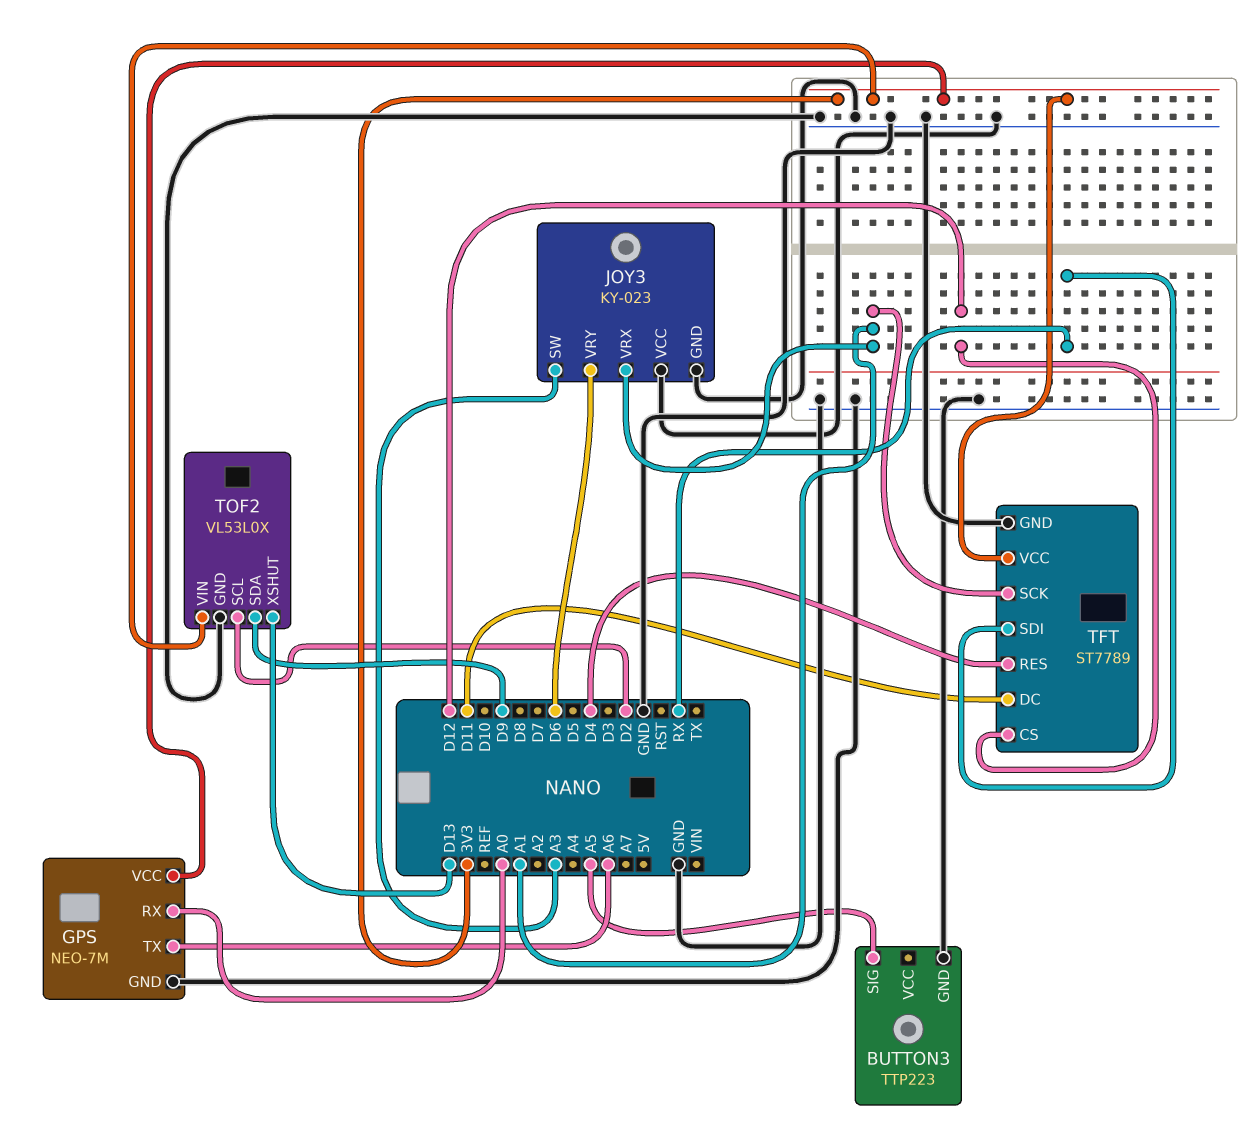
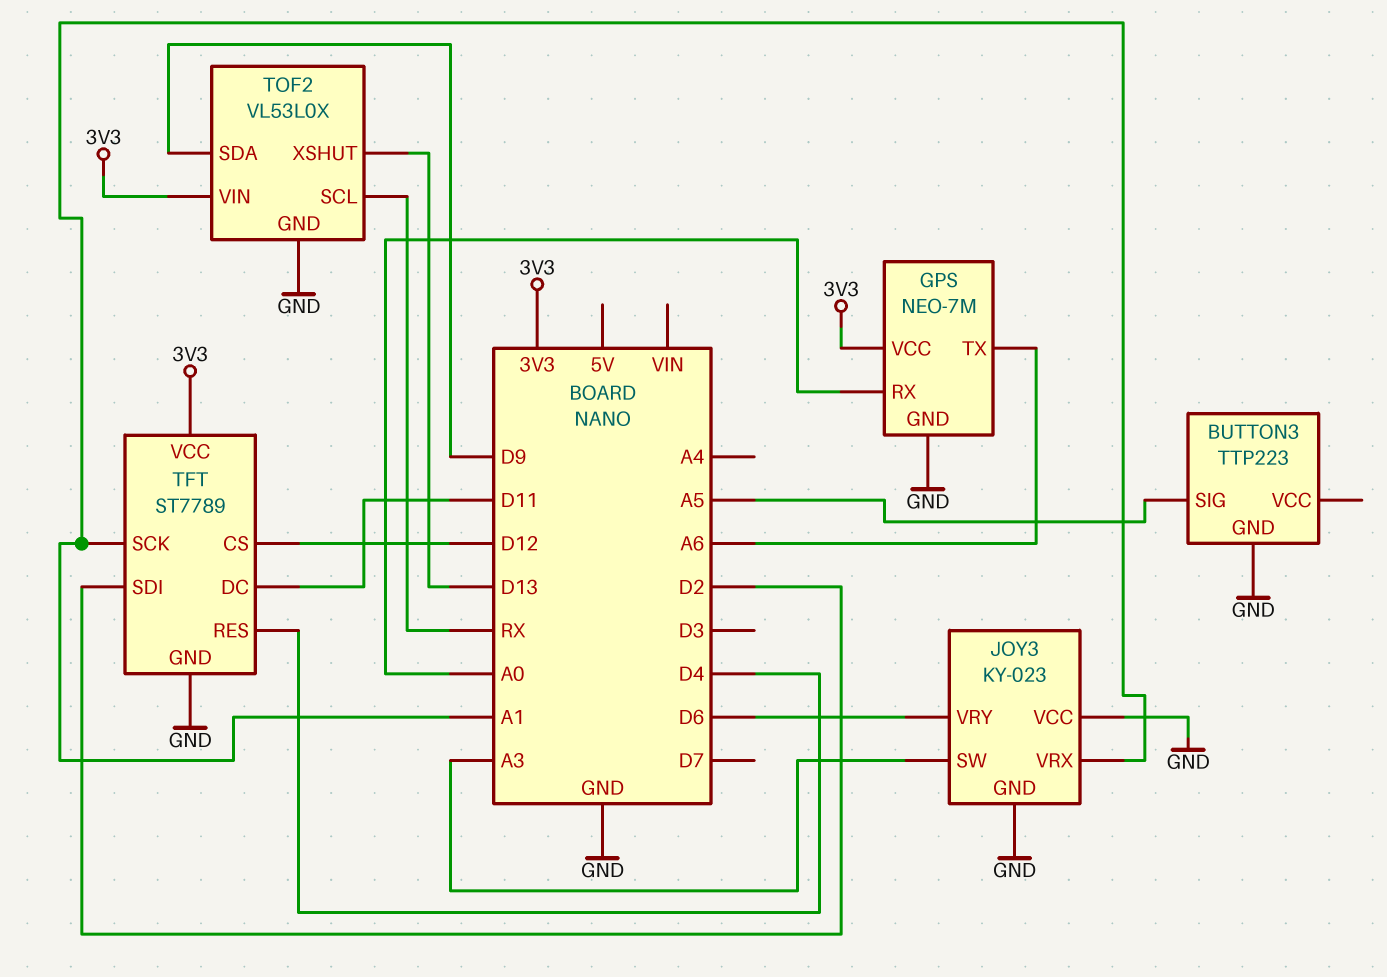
TFT pin SDI: RX -> D2
TOF2 pin SCL: D2 -> RX

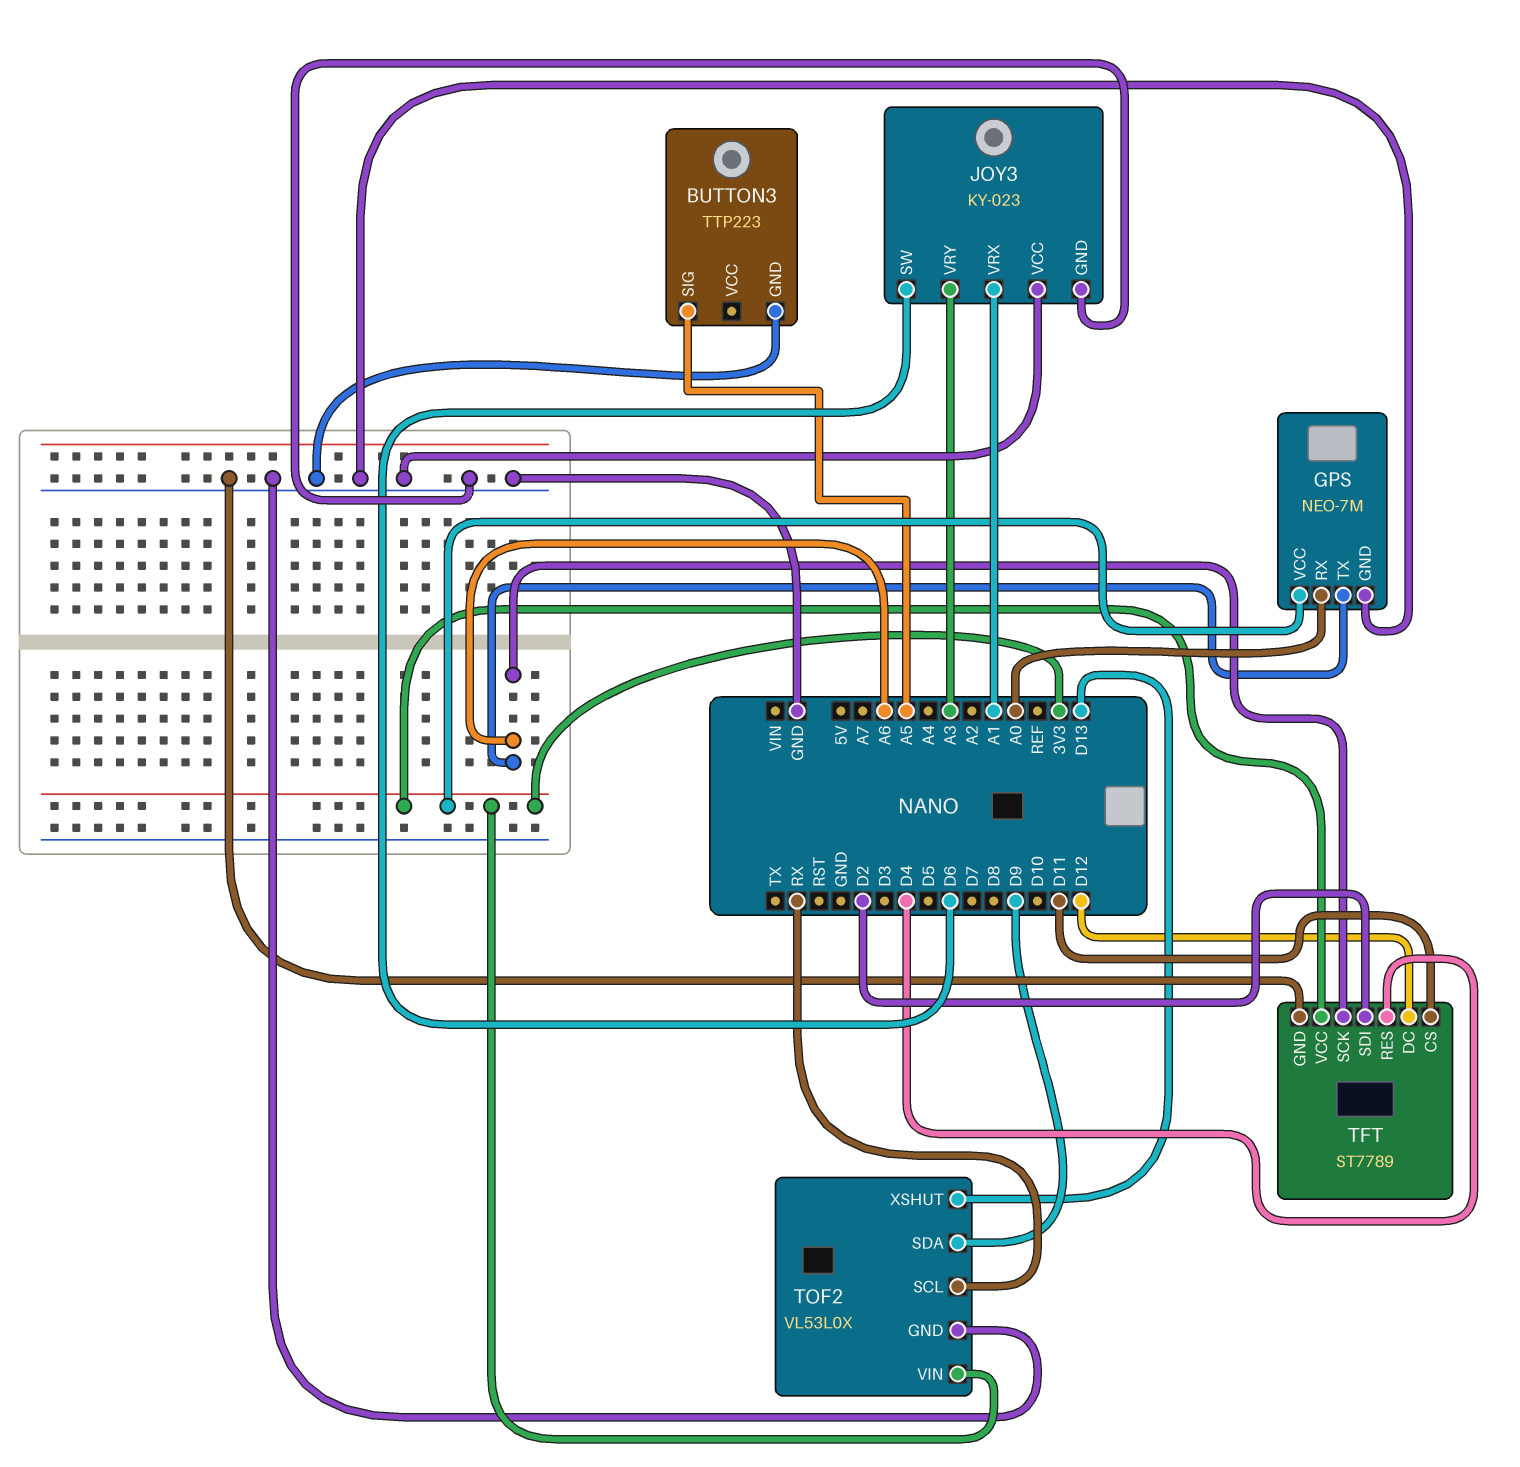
JOY3 pin SW: A3 -> D6
JOY3 pin VRY: D6 -> A3
TFT pin CS: D12 -> D11
TFT pin DC: D11 -> D12
TFT pin SCK: A1 -> A6

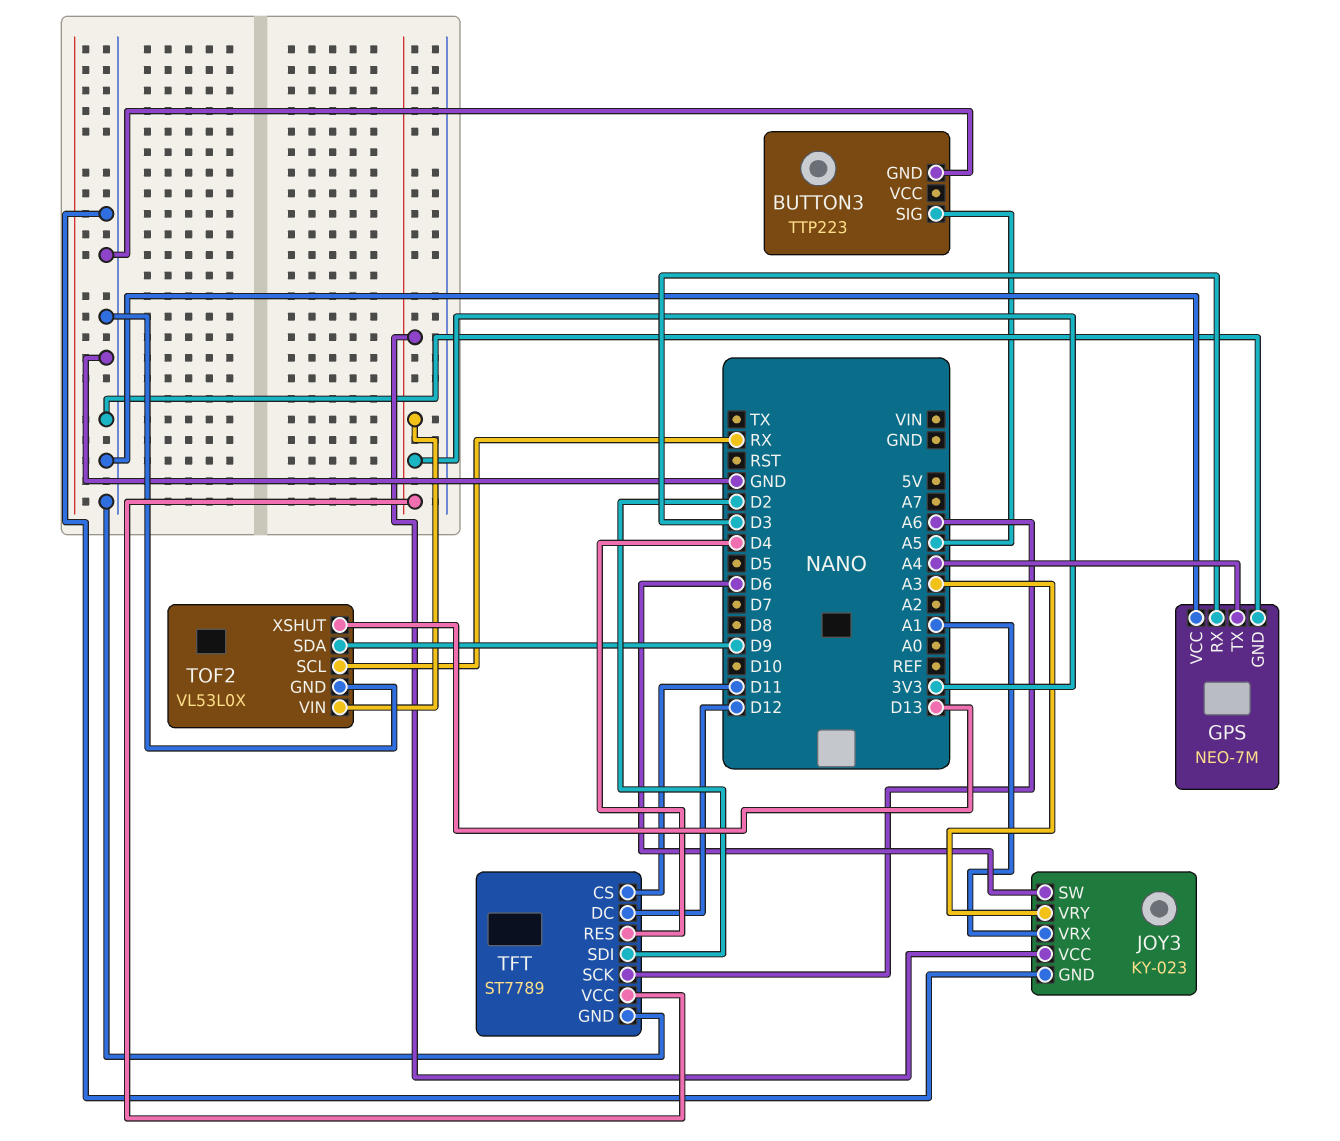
GPS pin RX: A0 -> D3
GPS pin TX: A6 -> A4
GPS pin VCC: 3V3 -> GND
JOY3 pin VCC: GND -> 3V3

